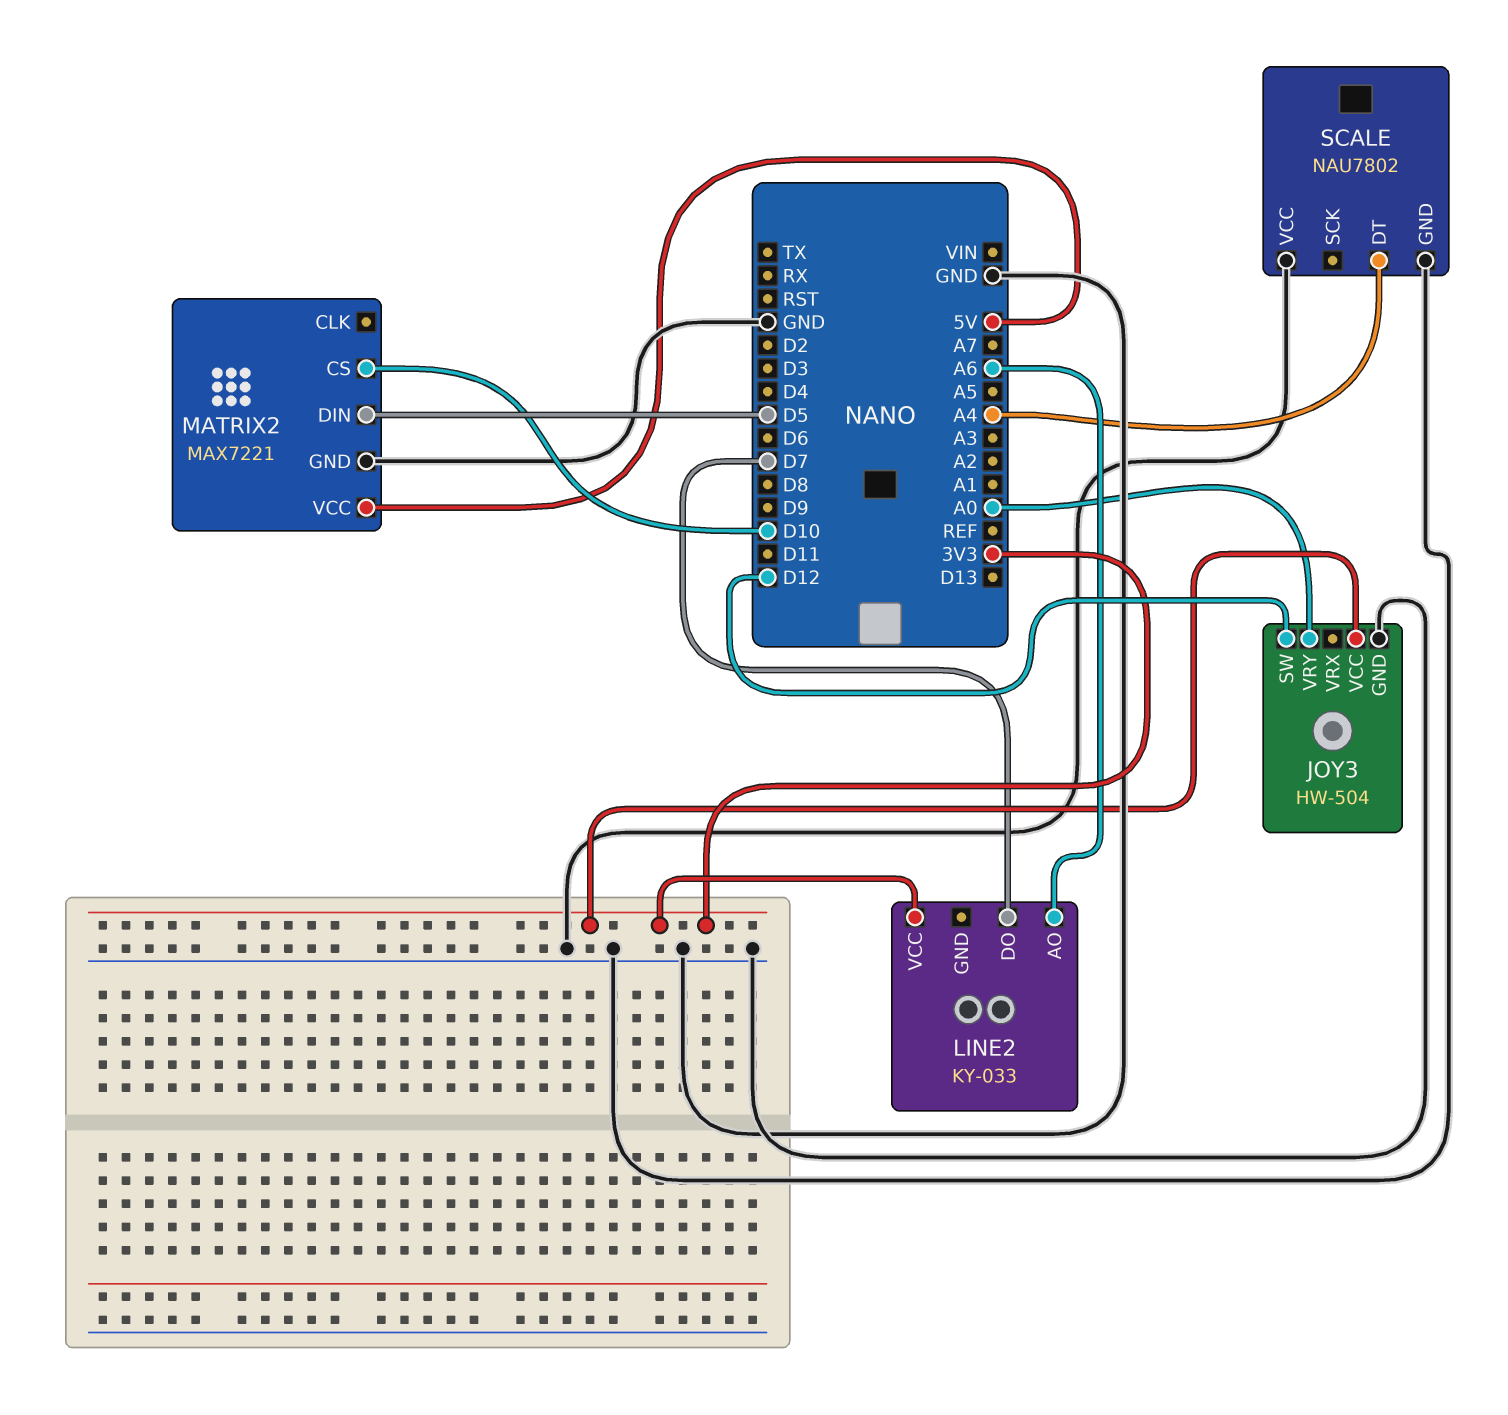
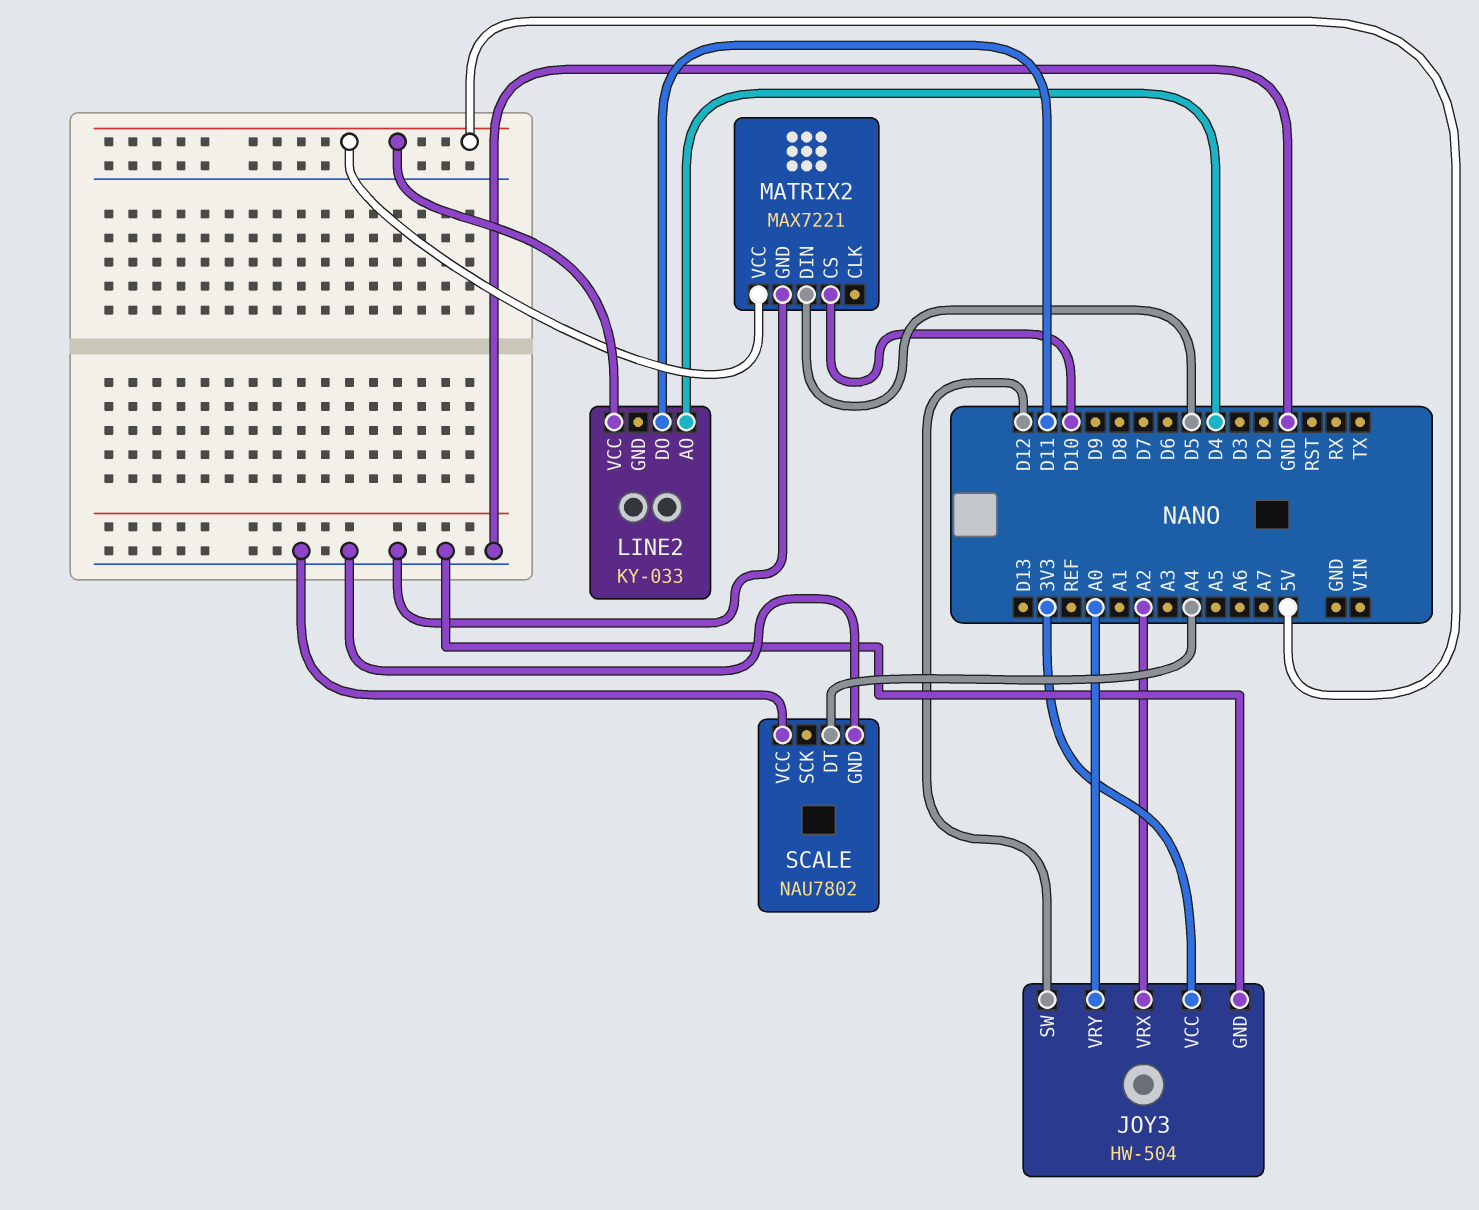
JOY3 pin VRX: none -> A2
LINE2 pin AO: A6 -> D4
LINE2 pin DO: D7 -> D11
LINE2 pin VCC: 3V3 -> 5V

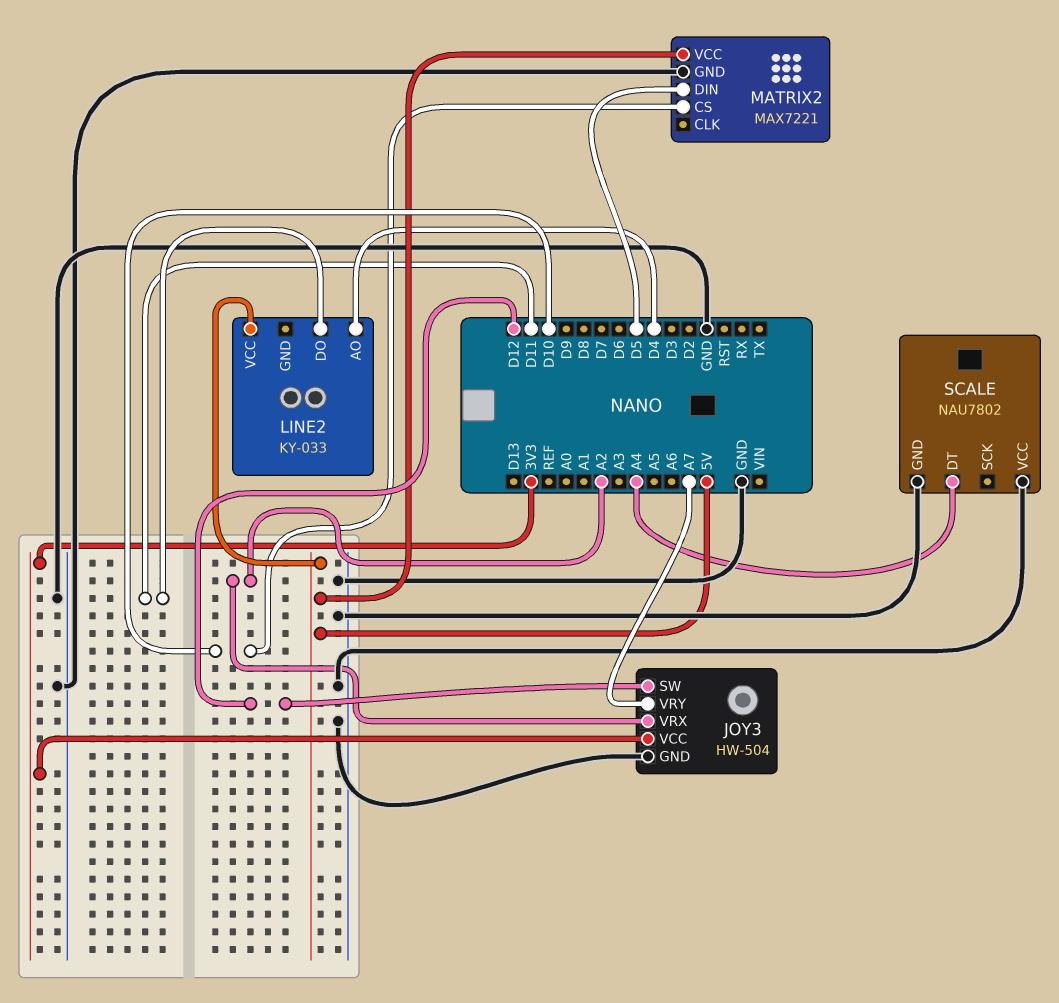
JOY3 pin VRY: A0 -> A7

